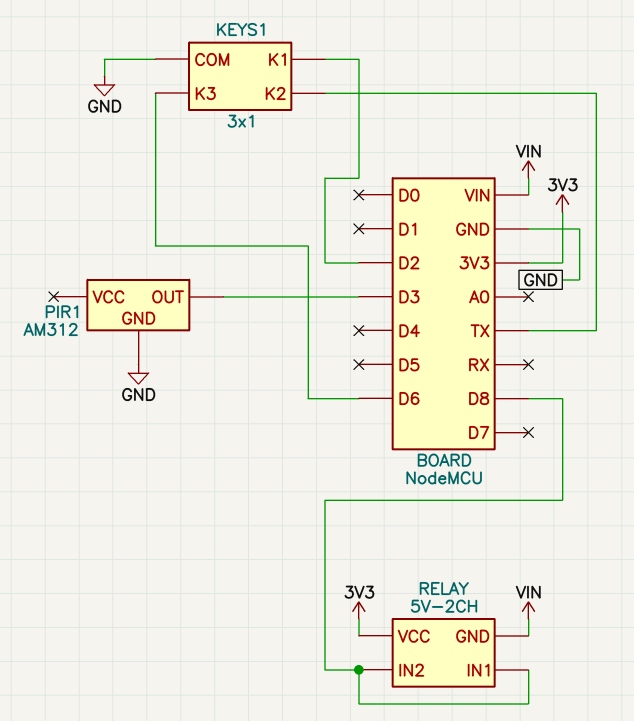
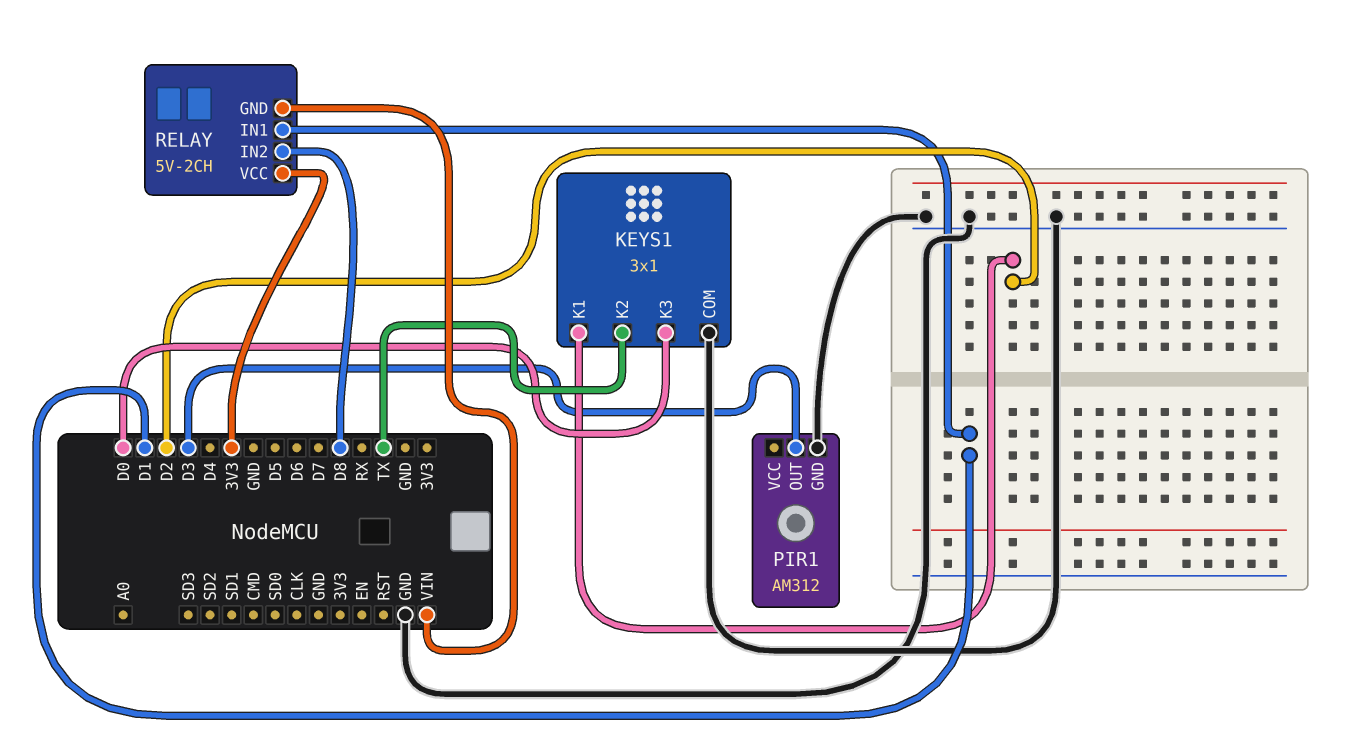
KEYS1 pin K3: D6 -> D0
RELAY pin IN1: D8 -> D1

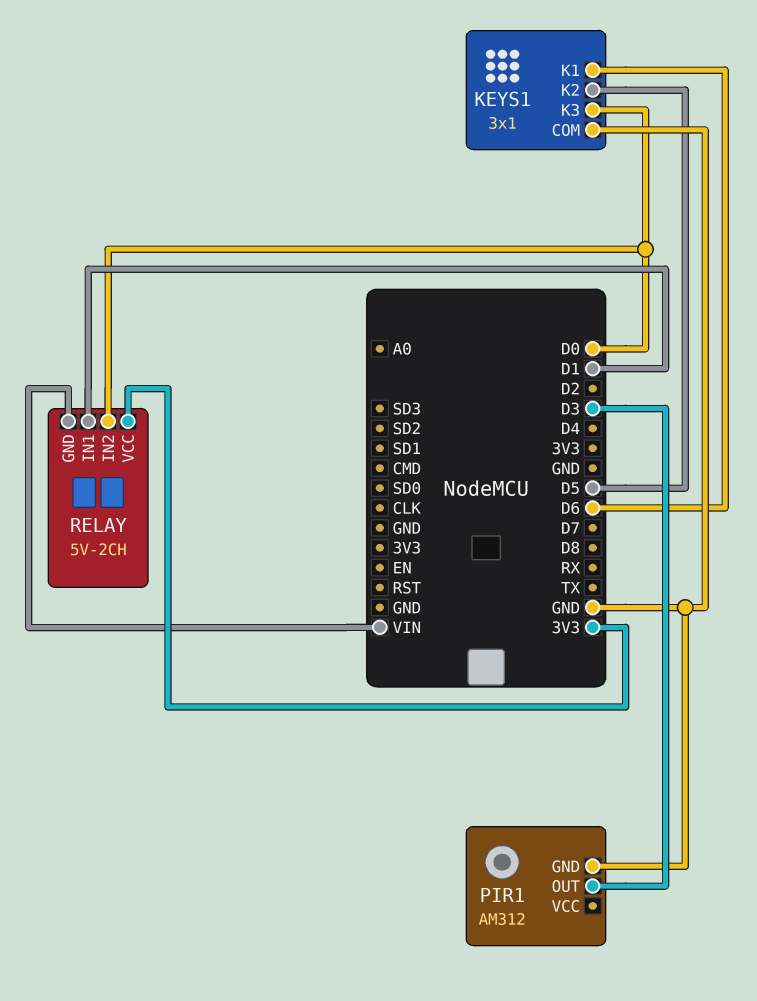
KEYS1 pin K1: D2 -> D6
KEYS1 pin K2: TX -> D5
RELAY pin IN2: D8 -> D0

